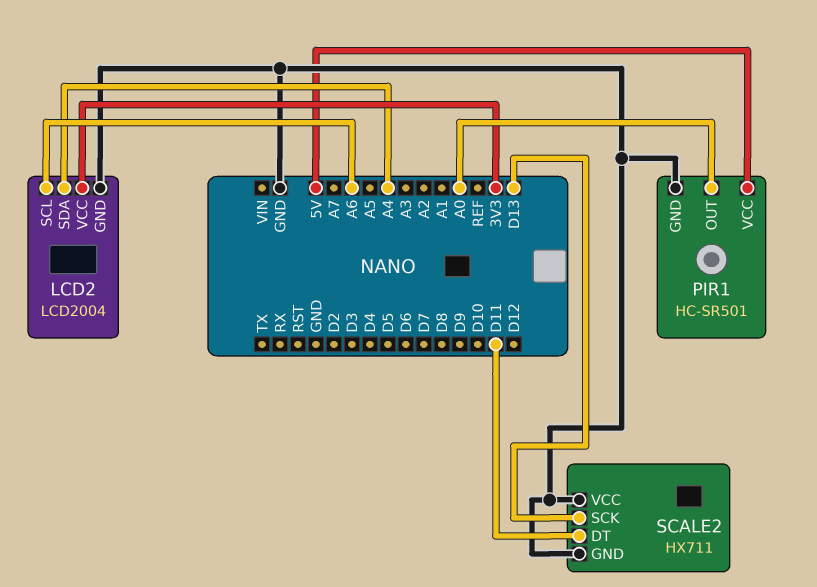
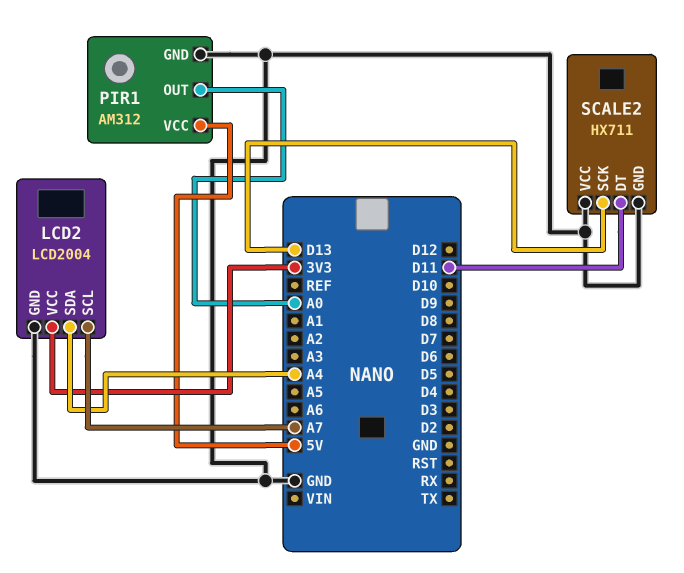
LCD2 pin SCL: A6 -> A7
PIR1: HC-SR501 -> AM312

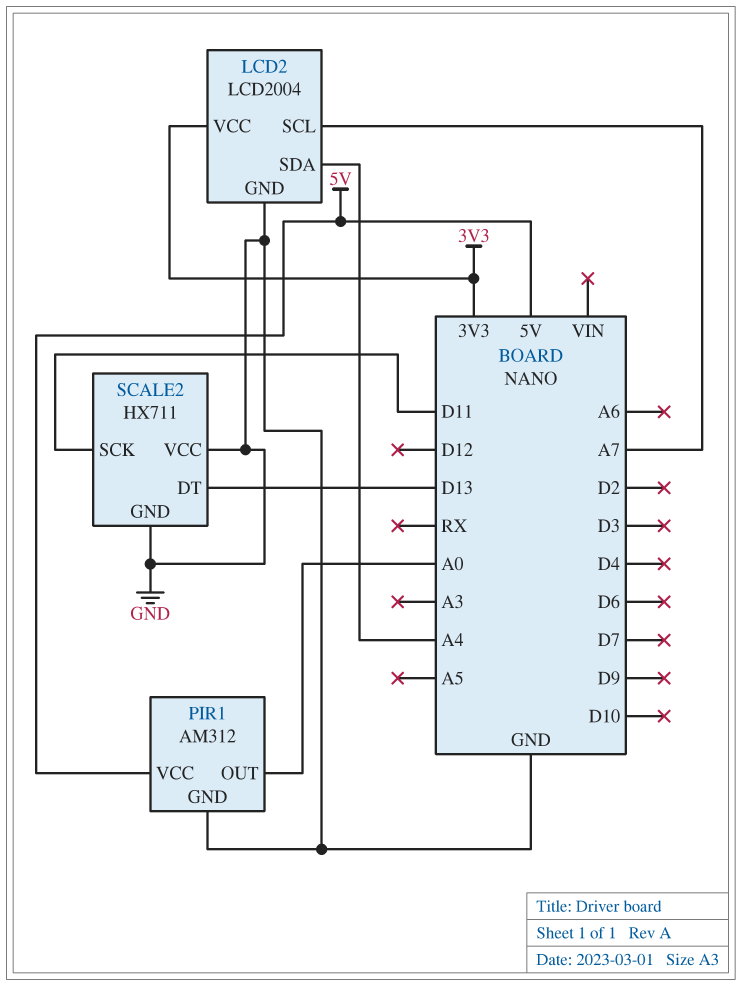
SCALE2 pin DT: D11 -> D13
SCALE2 pin SCK: D13 -> D11

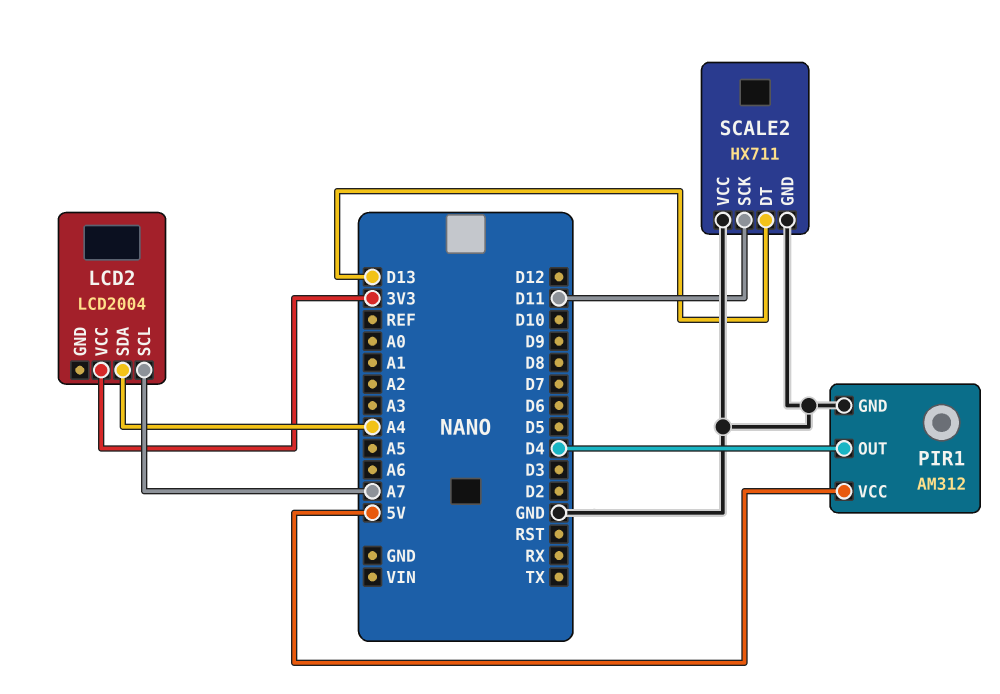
LCD2 pin GND: GND -> none
PIR1 pin OUT: A0 -> D4

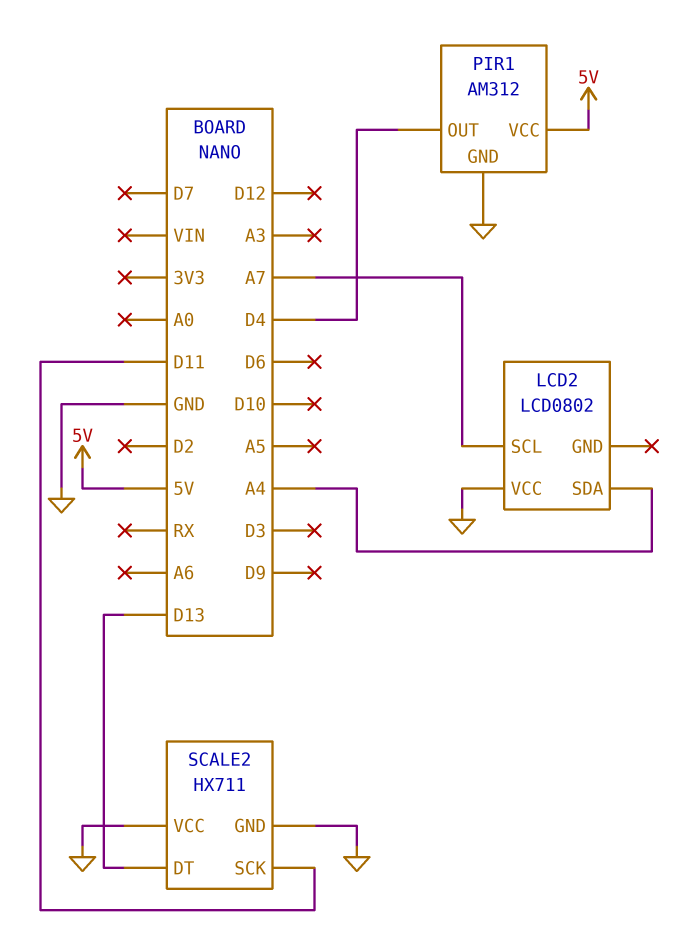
LCD2: LCD2004 -> LCD0802
LCD2 pin VCC: 3V3 -> GND

